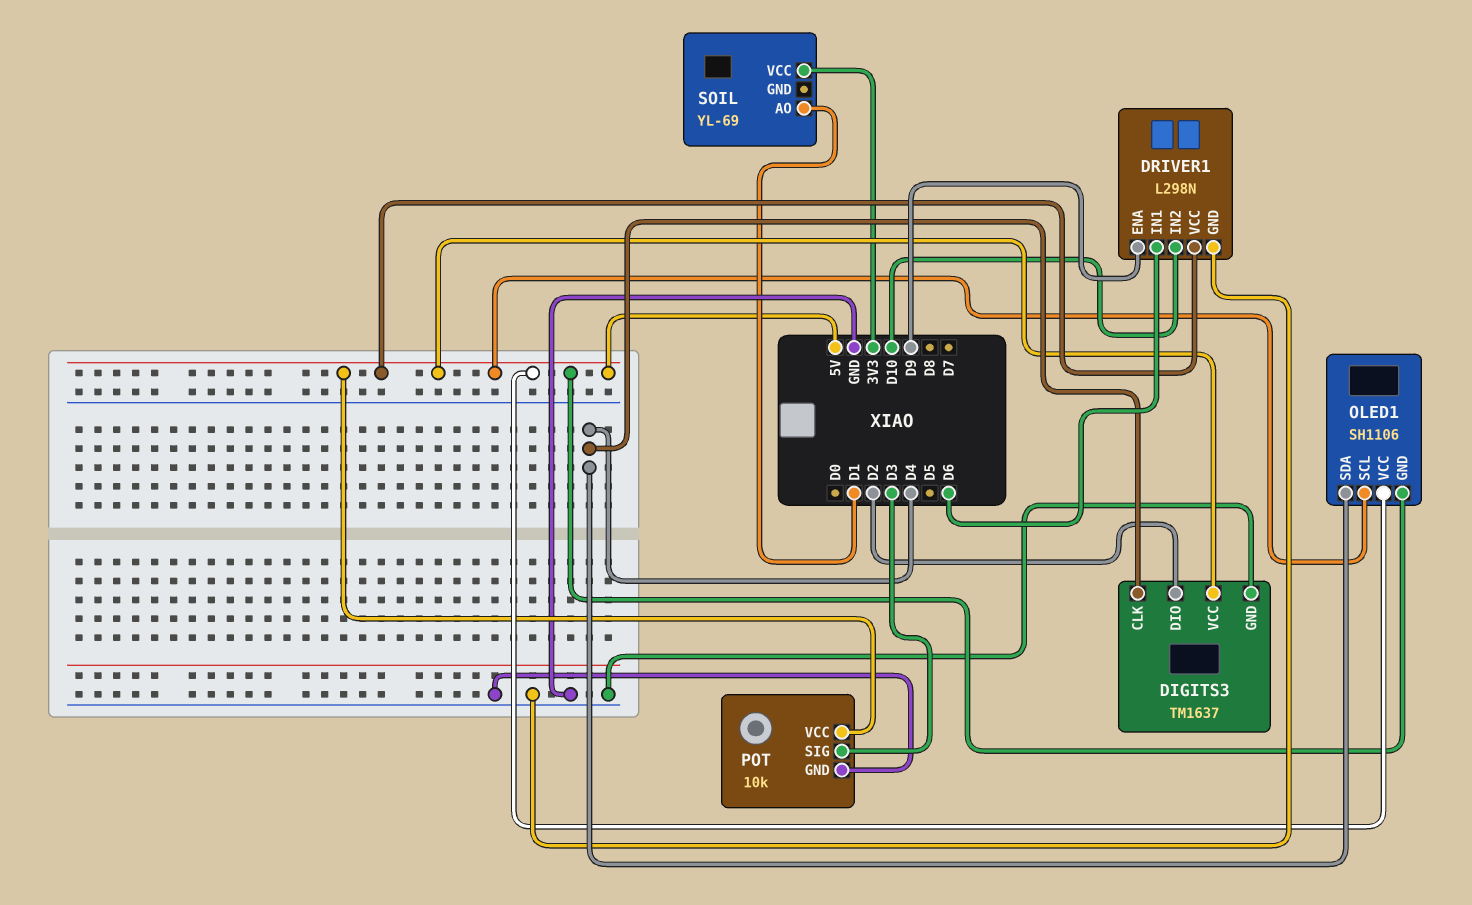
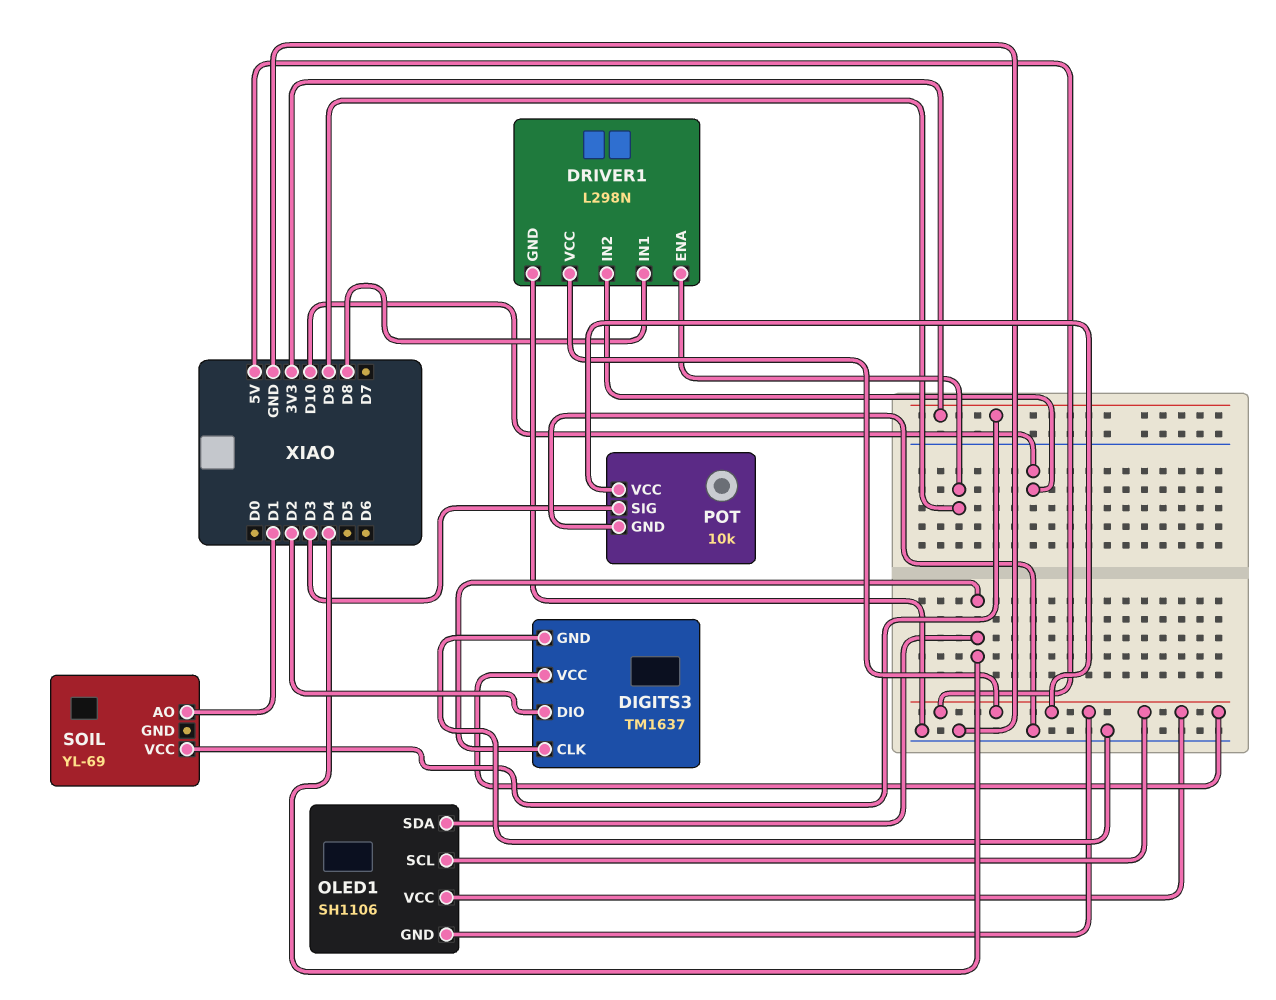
DRIVER1 pin IN1: D6 -> D8

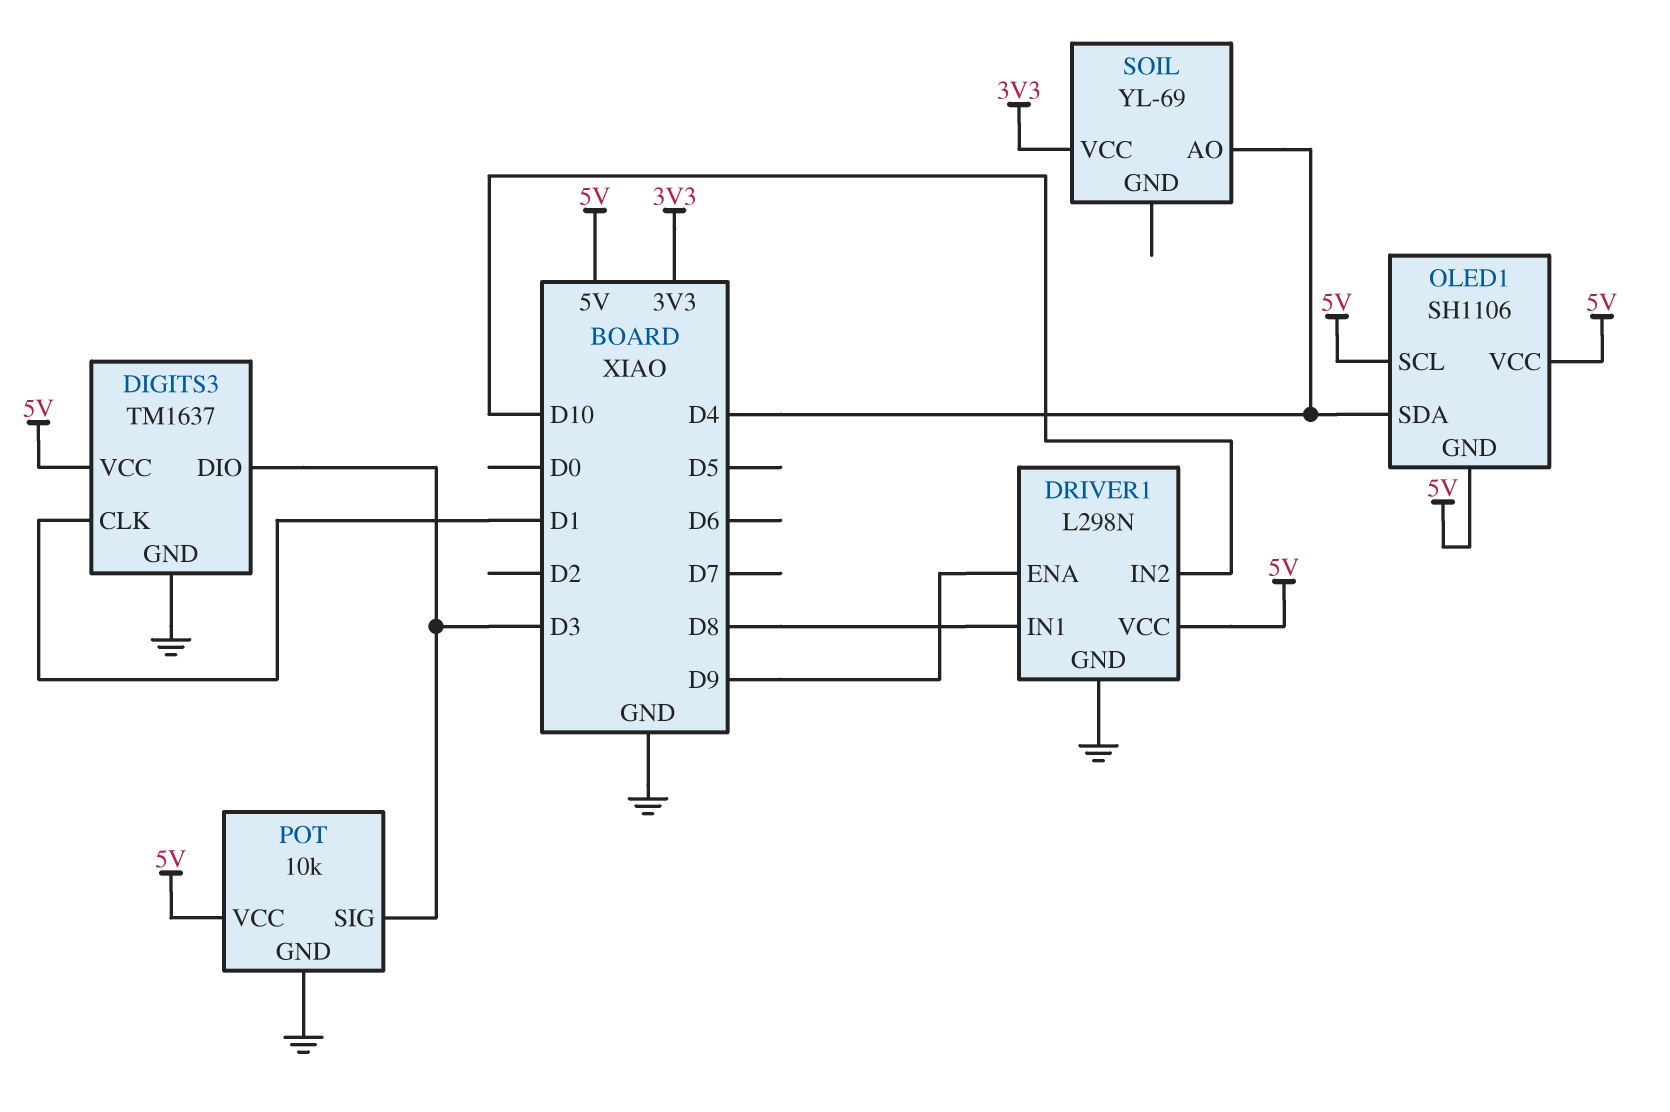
DIGITS3 pin CLK: D4 -> D1
DIGITS3 pin DIO: D2 -> D3
SOIL pin AO: D1 -> D4

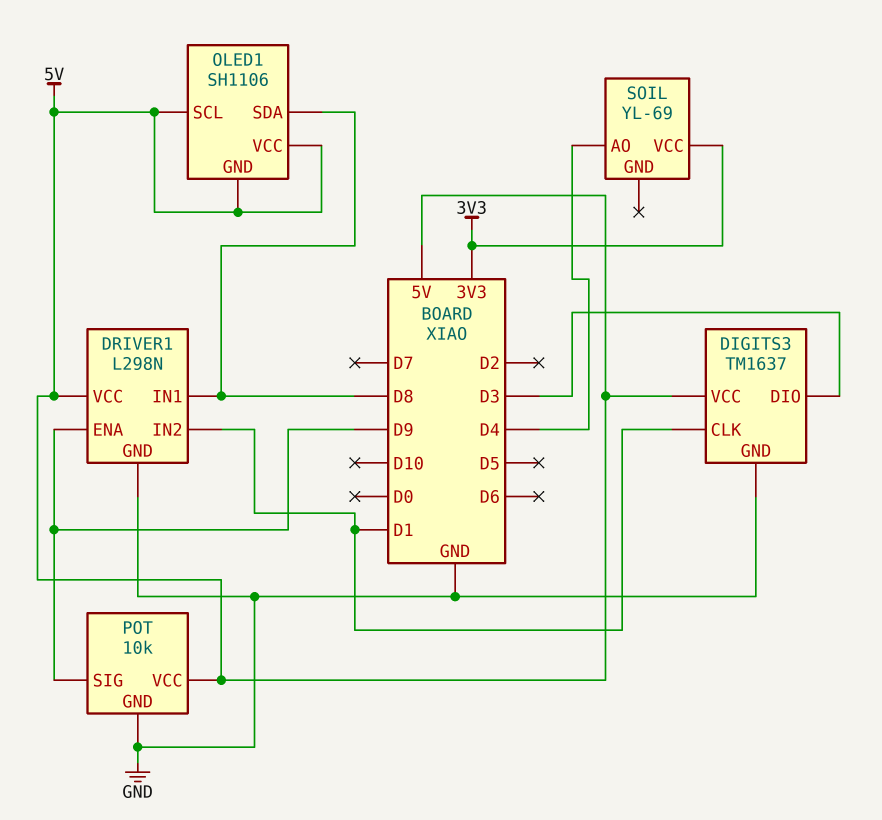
DRIVER1 pin IN2: D10 -> D1
OLED1 pin SDA: D4 -> D8
POT pin SIG: D3 -> D9

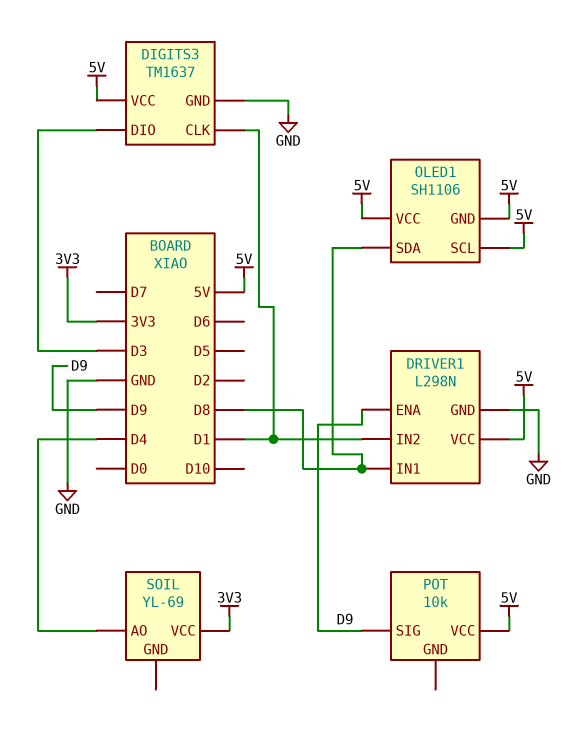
POT pin GND: GND -> none

